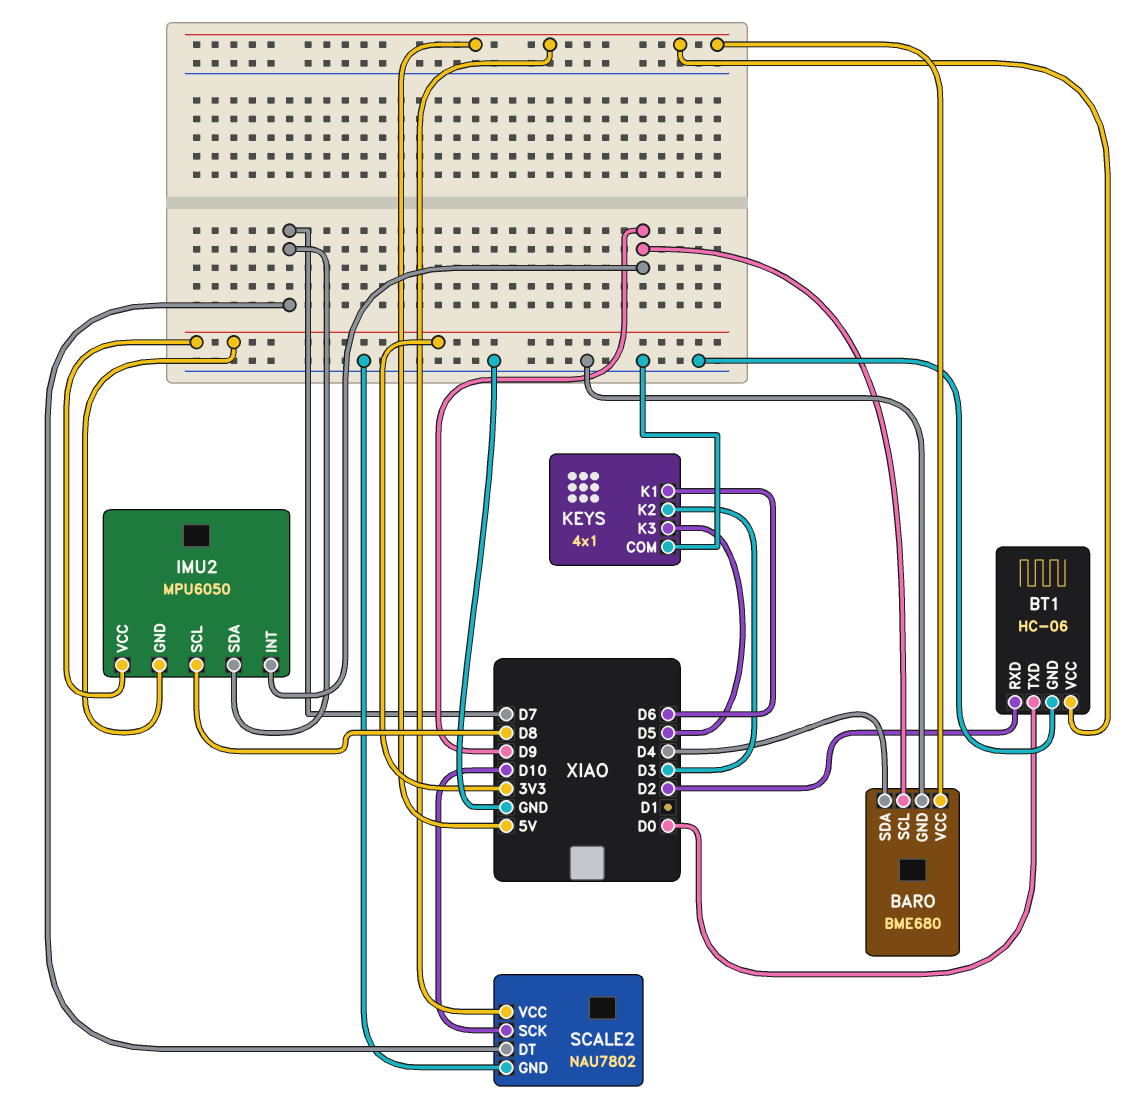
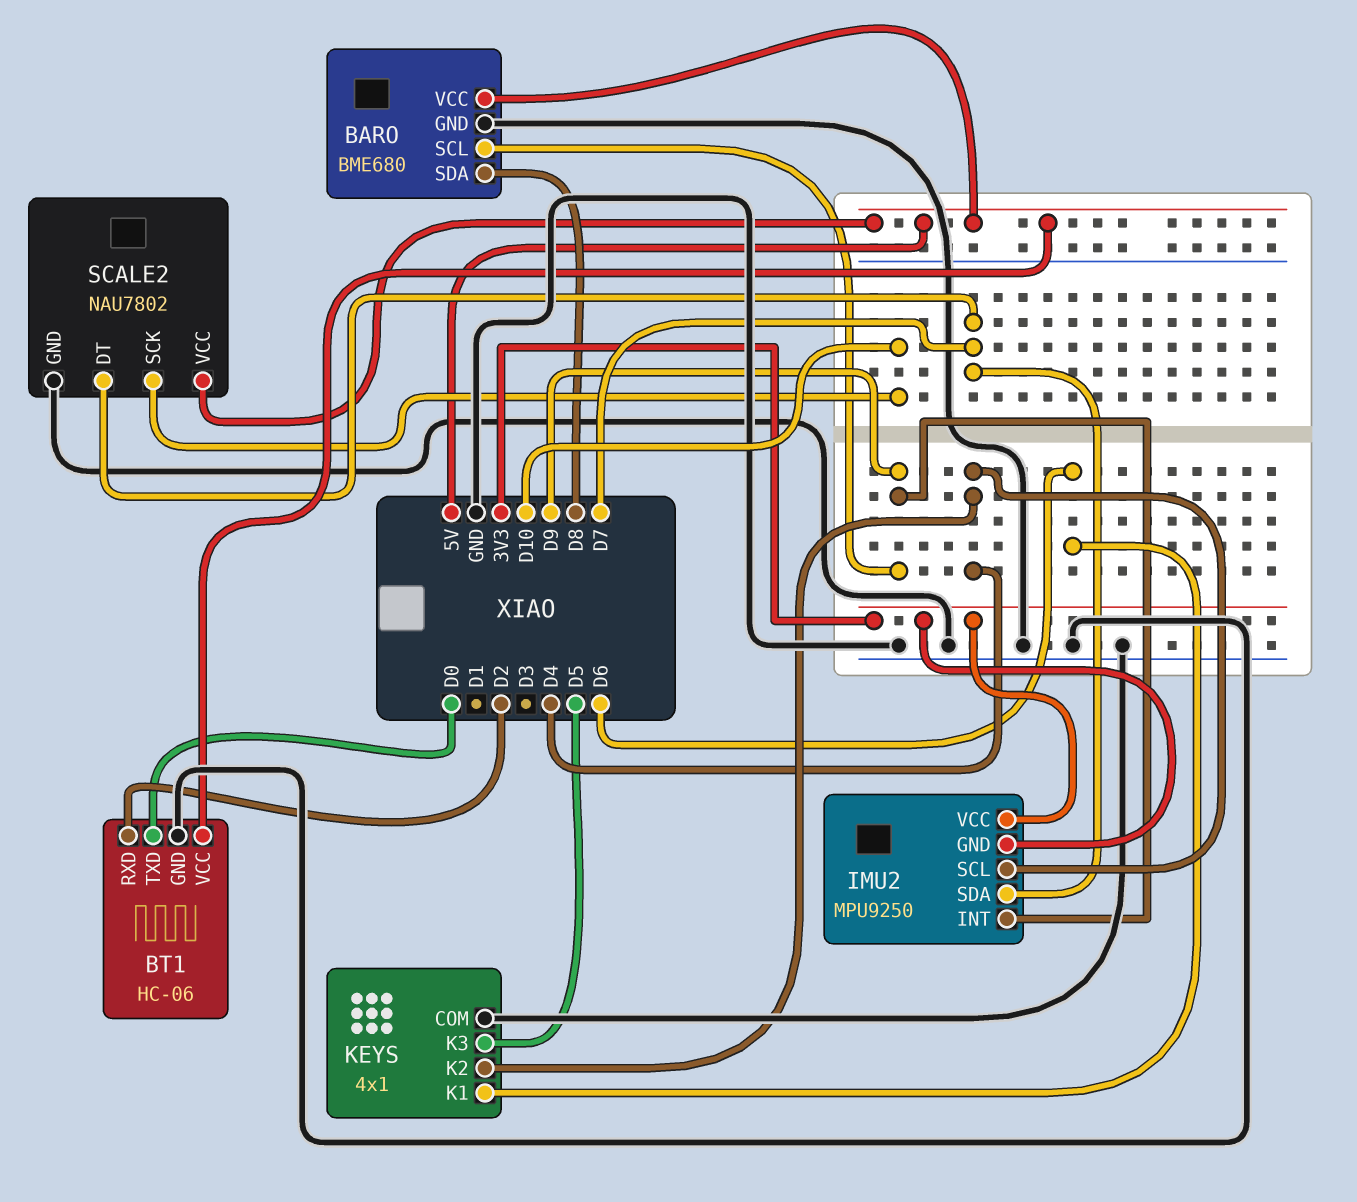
BARO pin SDA: D4 -> D8
IMU2: MPU6050 -> MPU9250
IMU2 pin SCL: D8 -> D4
KEYS pin K2: D3 -> D4

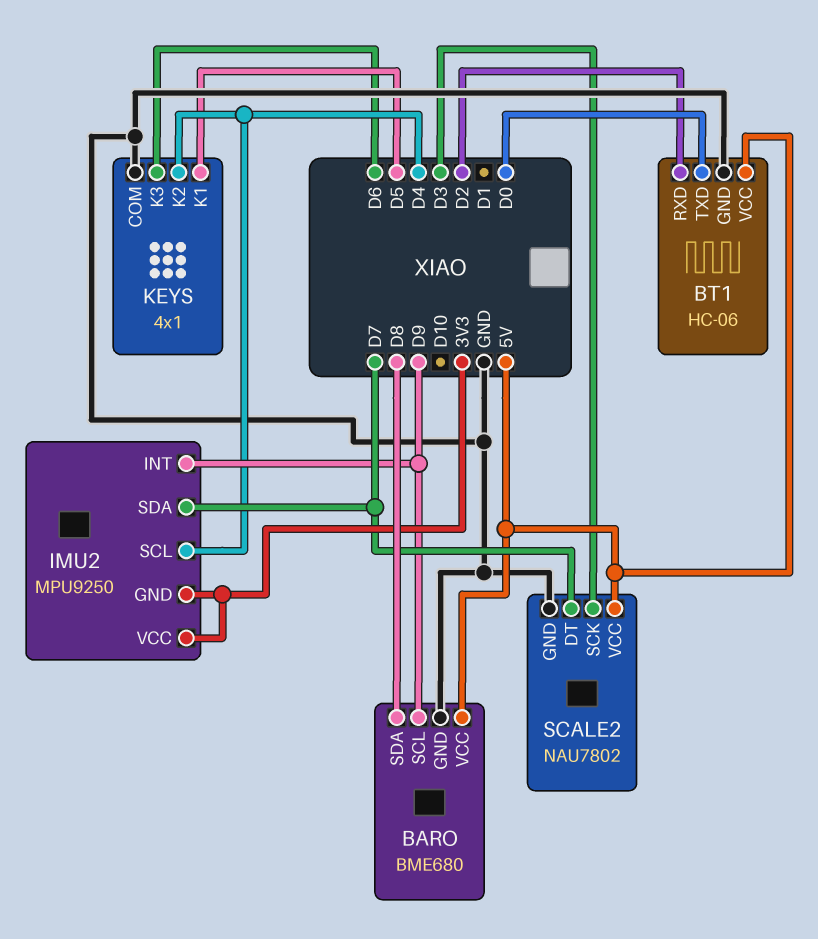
KEYS pin K1: D6 -> D5
KEYS pin K3: D5 -> D6
SCALE2 pin SCK: D10 -> D3

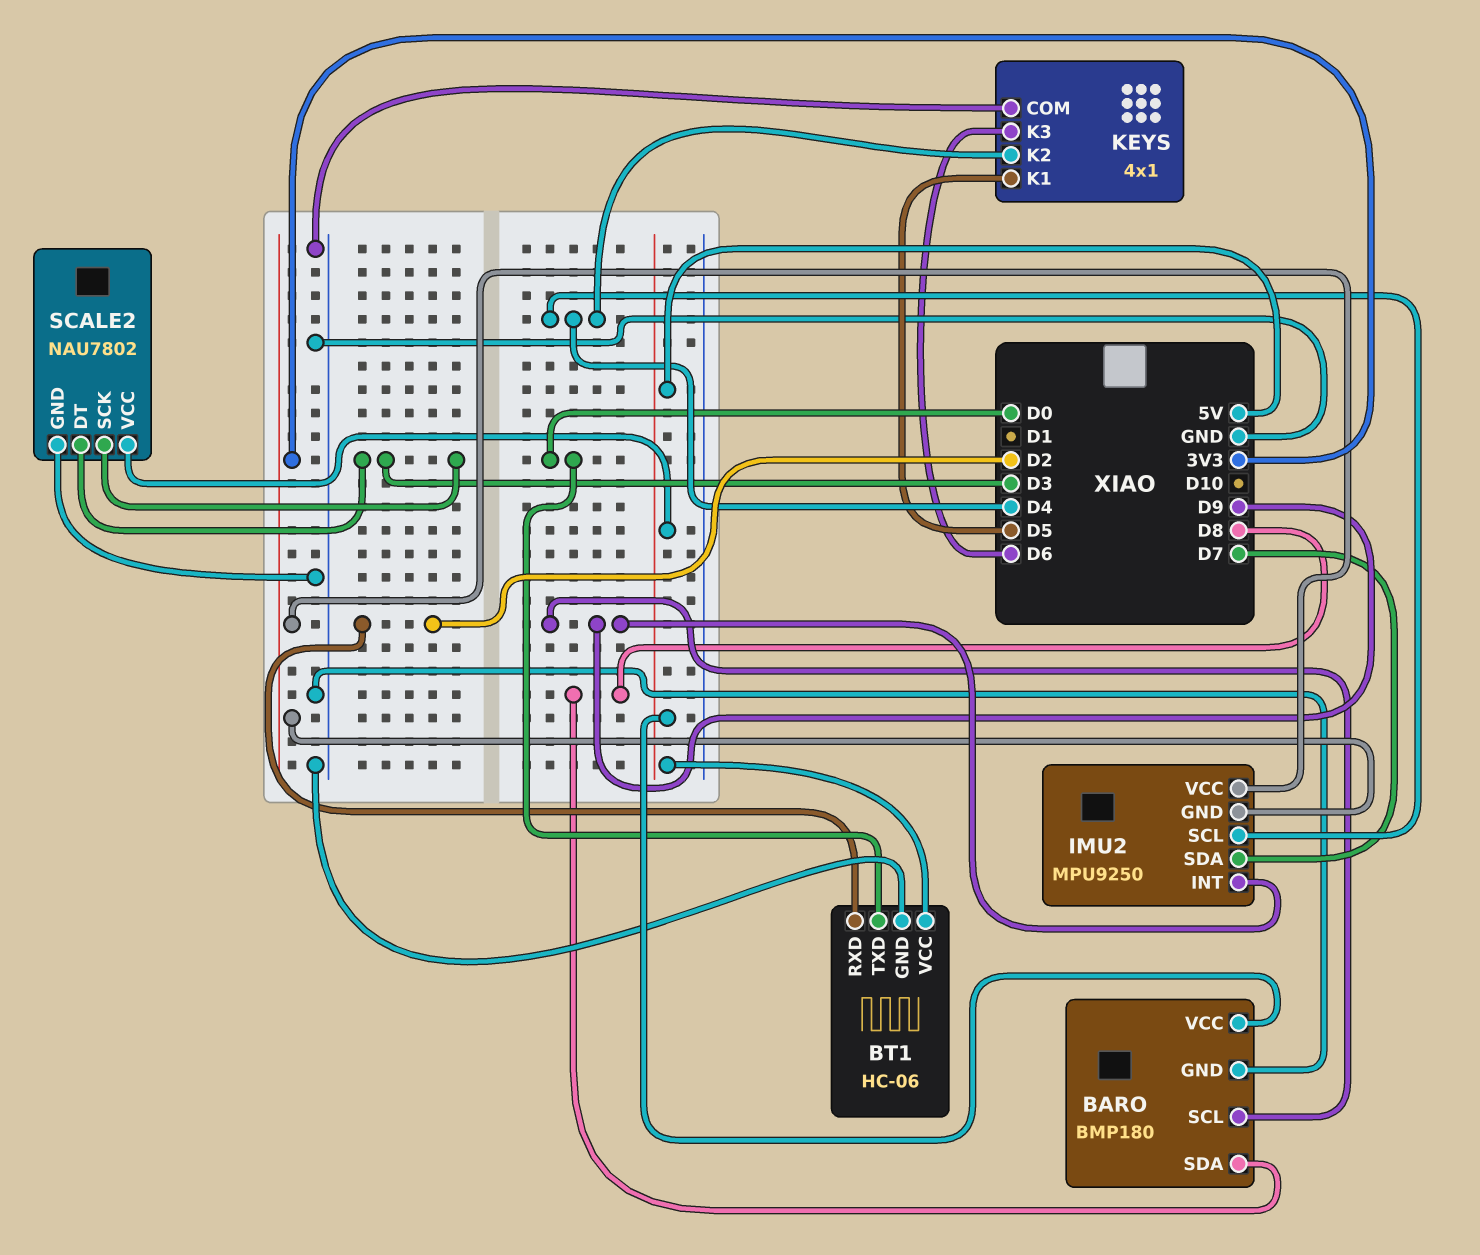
BARO: BME680 -> BMP180
SCALE2 pin DT: D7 -> D3

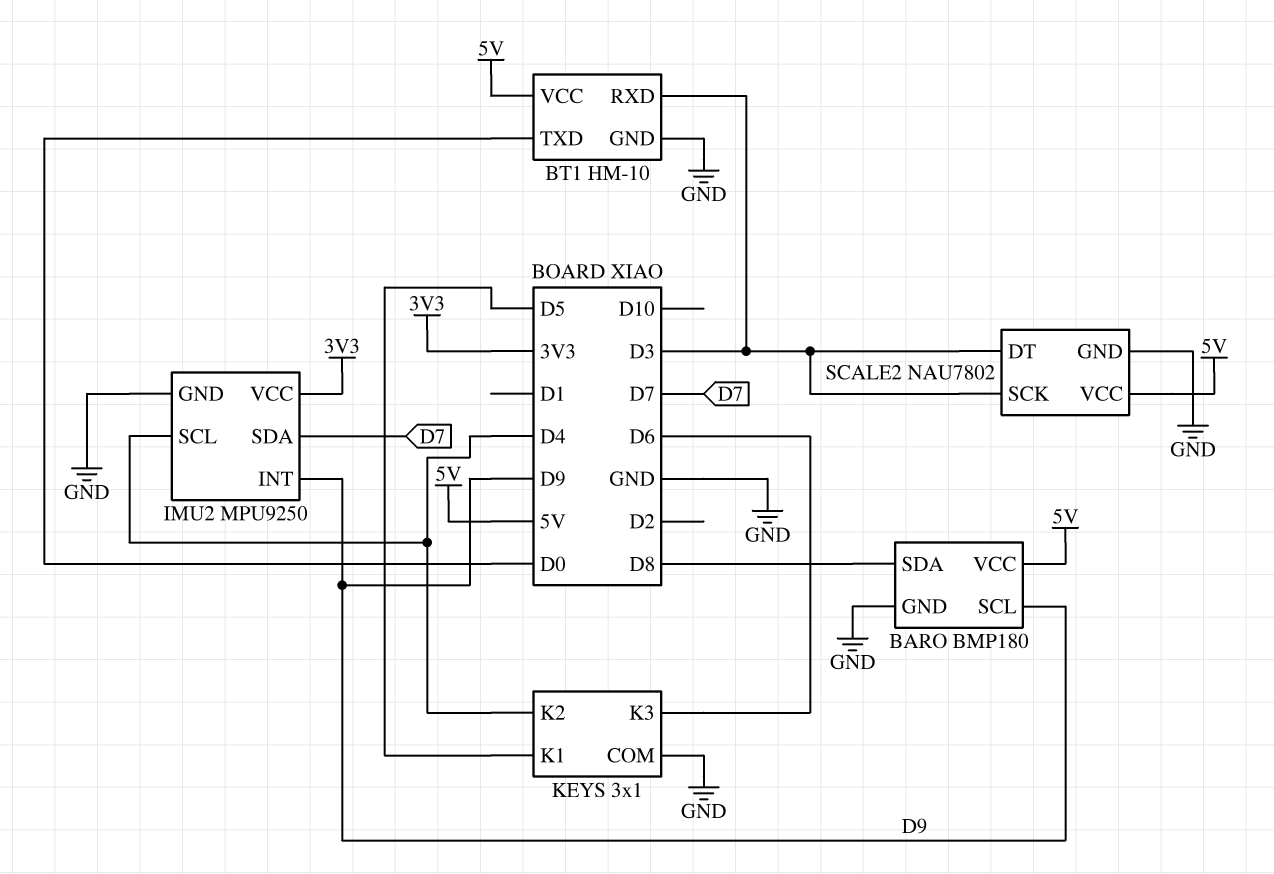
BT1: HC-06 -> HM-10
BT1 pin RXD: D2 -> D3
IMU2 pin GND: 3V3 -> GND
KEYS: 4x1 -> 3x1

